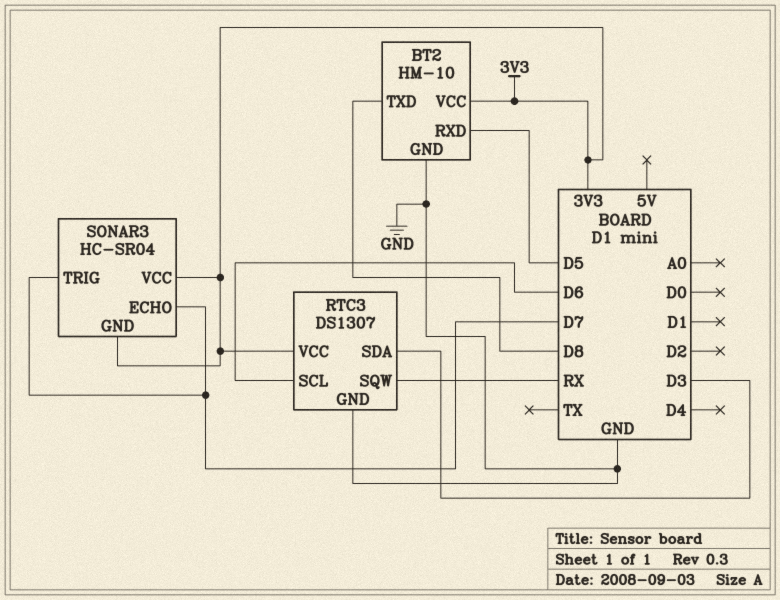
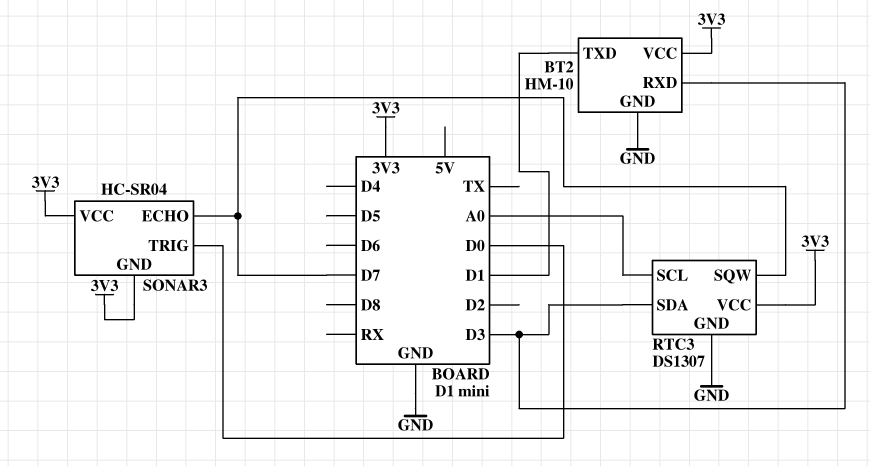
BT2 pin RXD: D5 -> D3
BT2 pin TXD: D8 -> D1
RTC3 pin SCL: D6 -> A0
RTC3 pin SQW: RX -> D7
SONAR3 pin TRIG: D7 -> D0

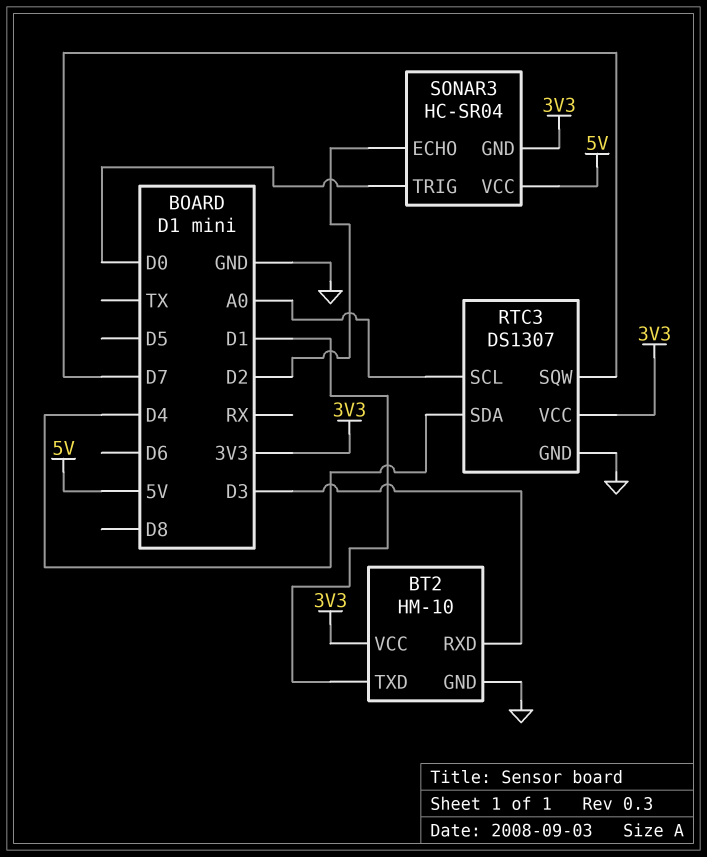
RTC3 pin SDA: D3 -> D4
SONAR3 pin ECHO: D7 -> D2
SONAR3 pin VCC: 3V3 -> 5V

